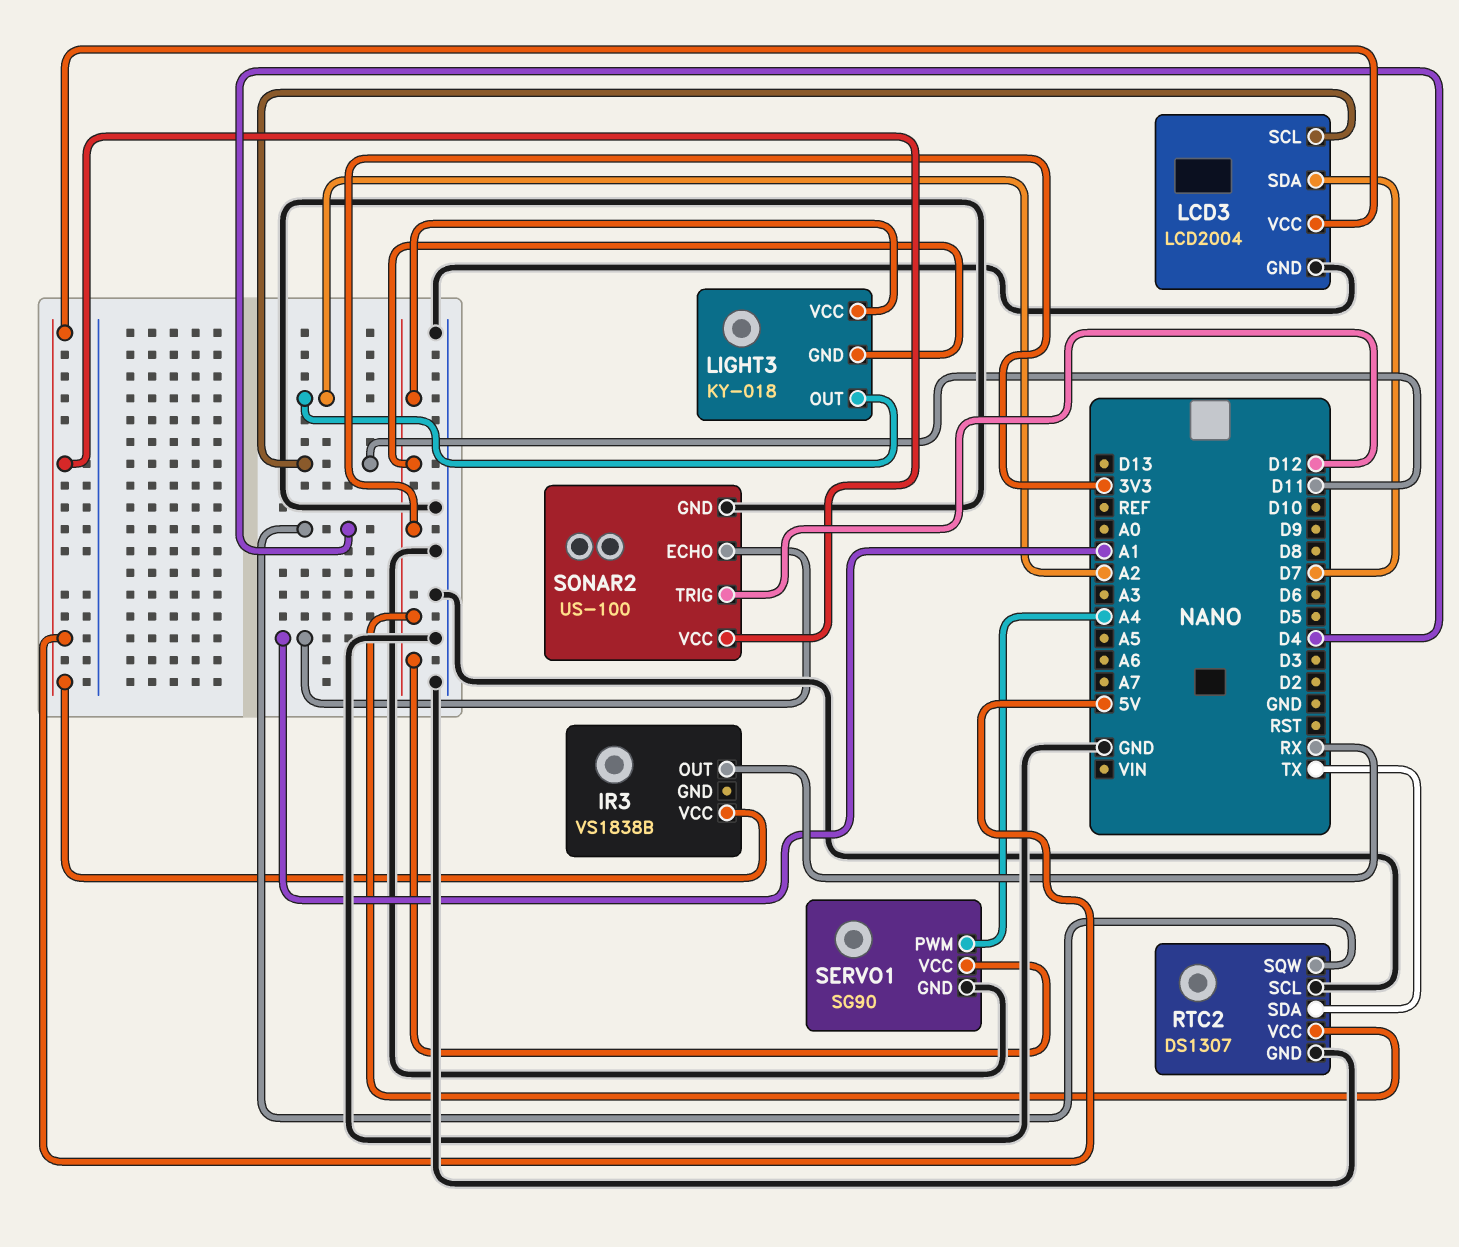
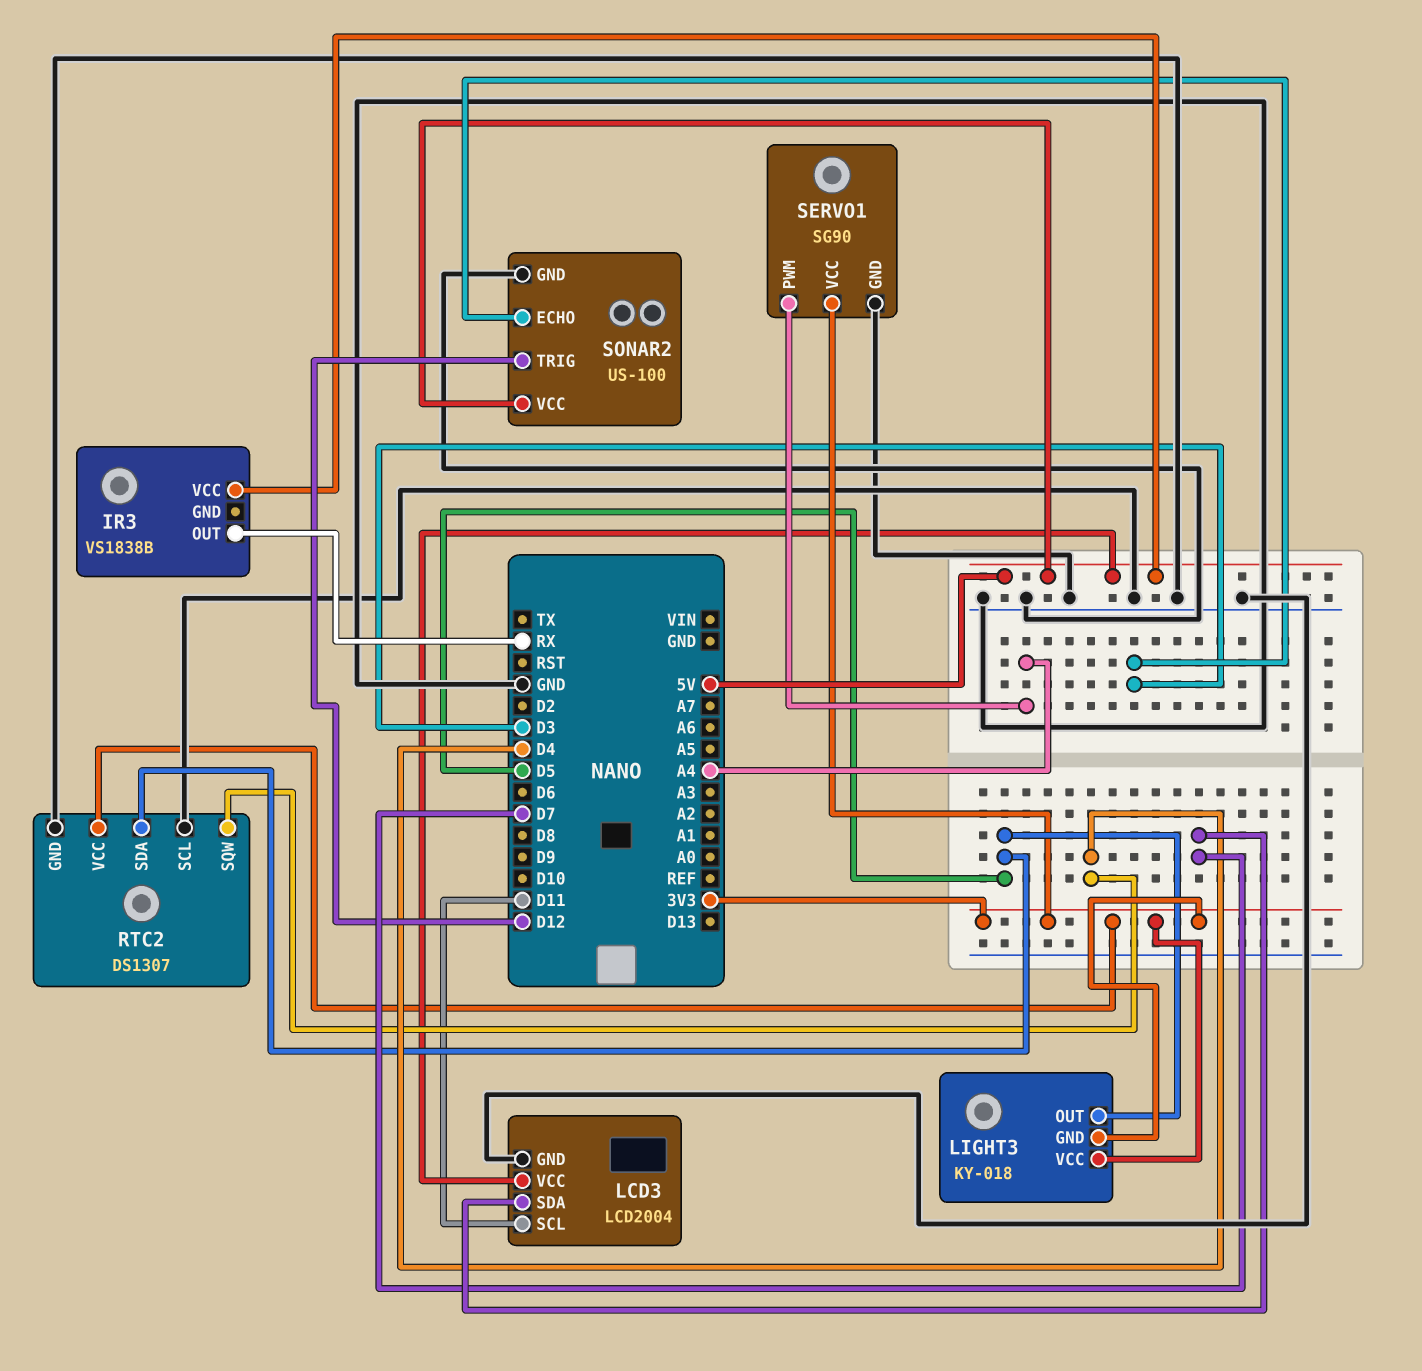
LIGHT3 pin OUT: A2 -> D5
RTC2 pin SDA: TX -> D5
SONAR2 pin ECHO: A1 -> D3

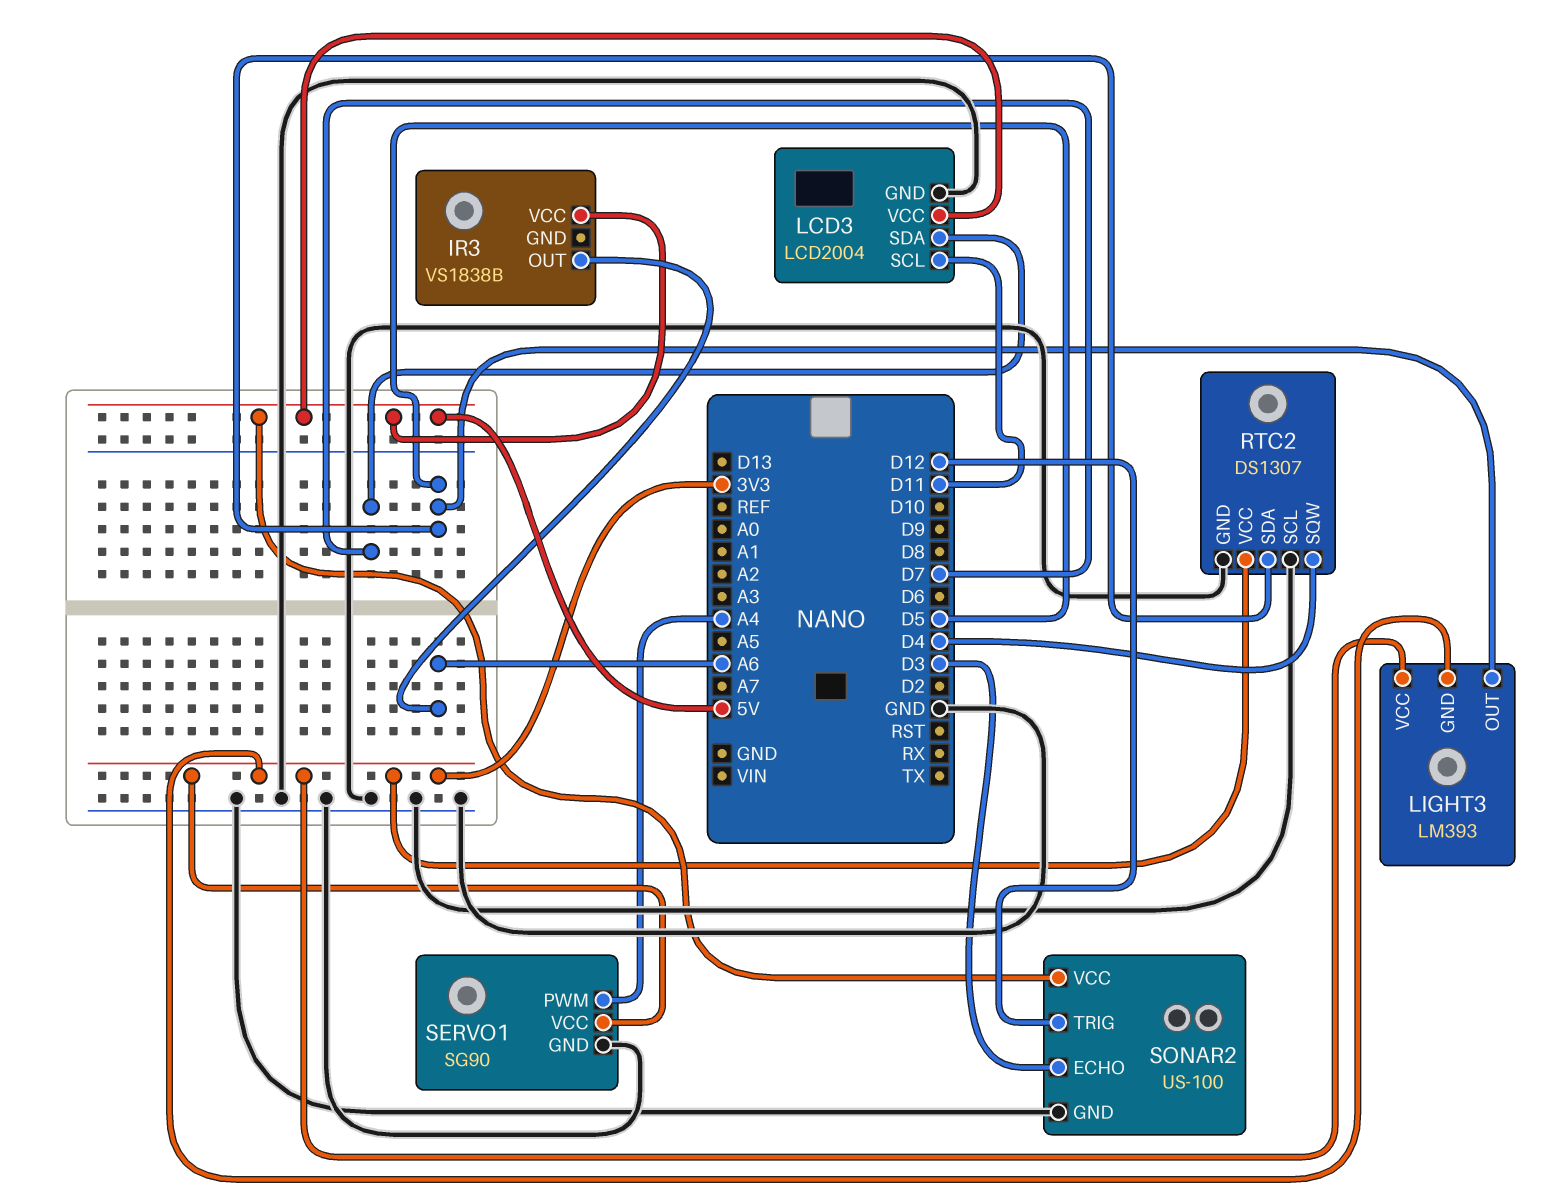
IR3 pin OUT: RX -> A6
LIGHT3: KY-018 -> LM393

